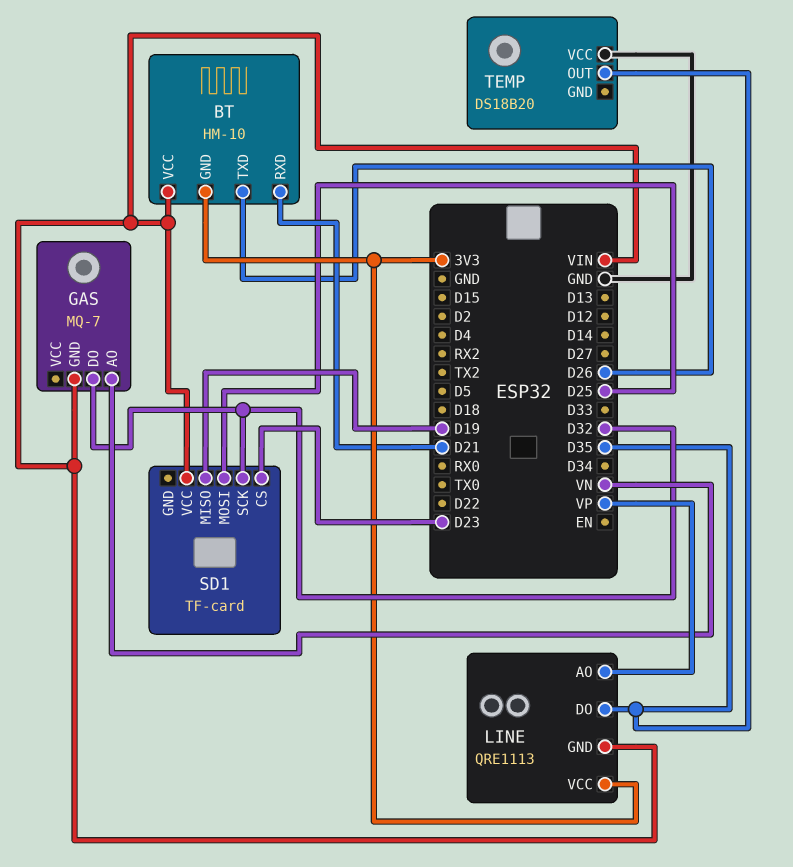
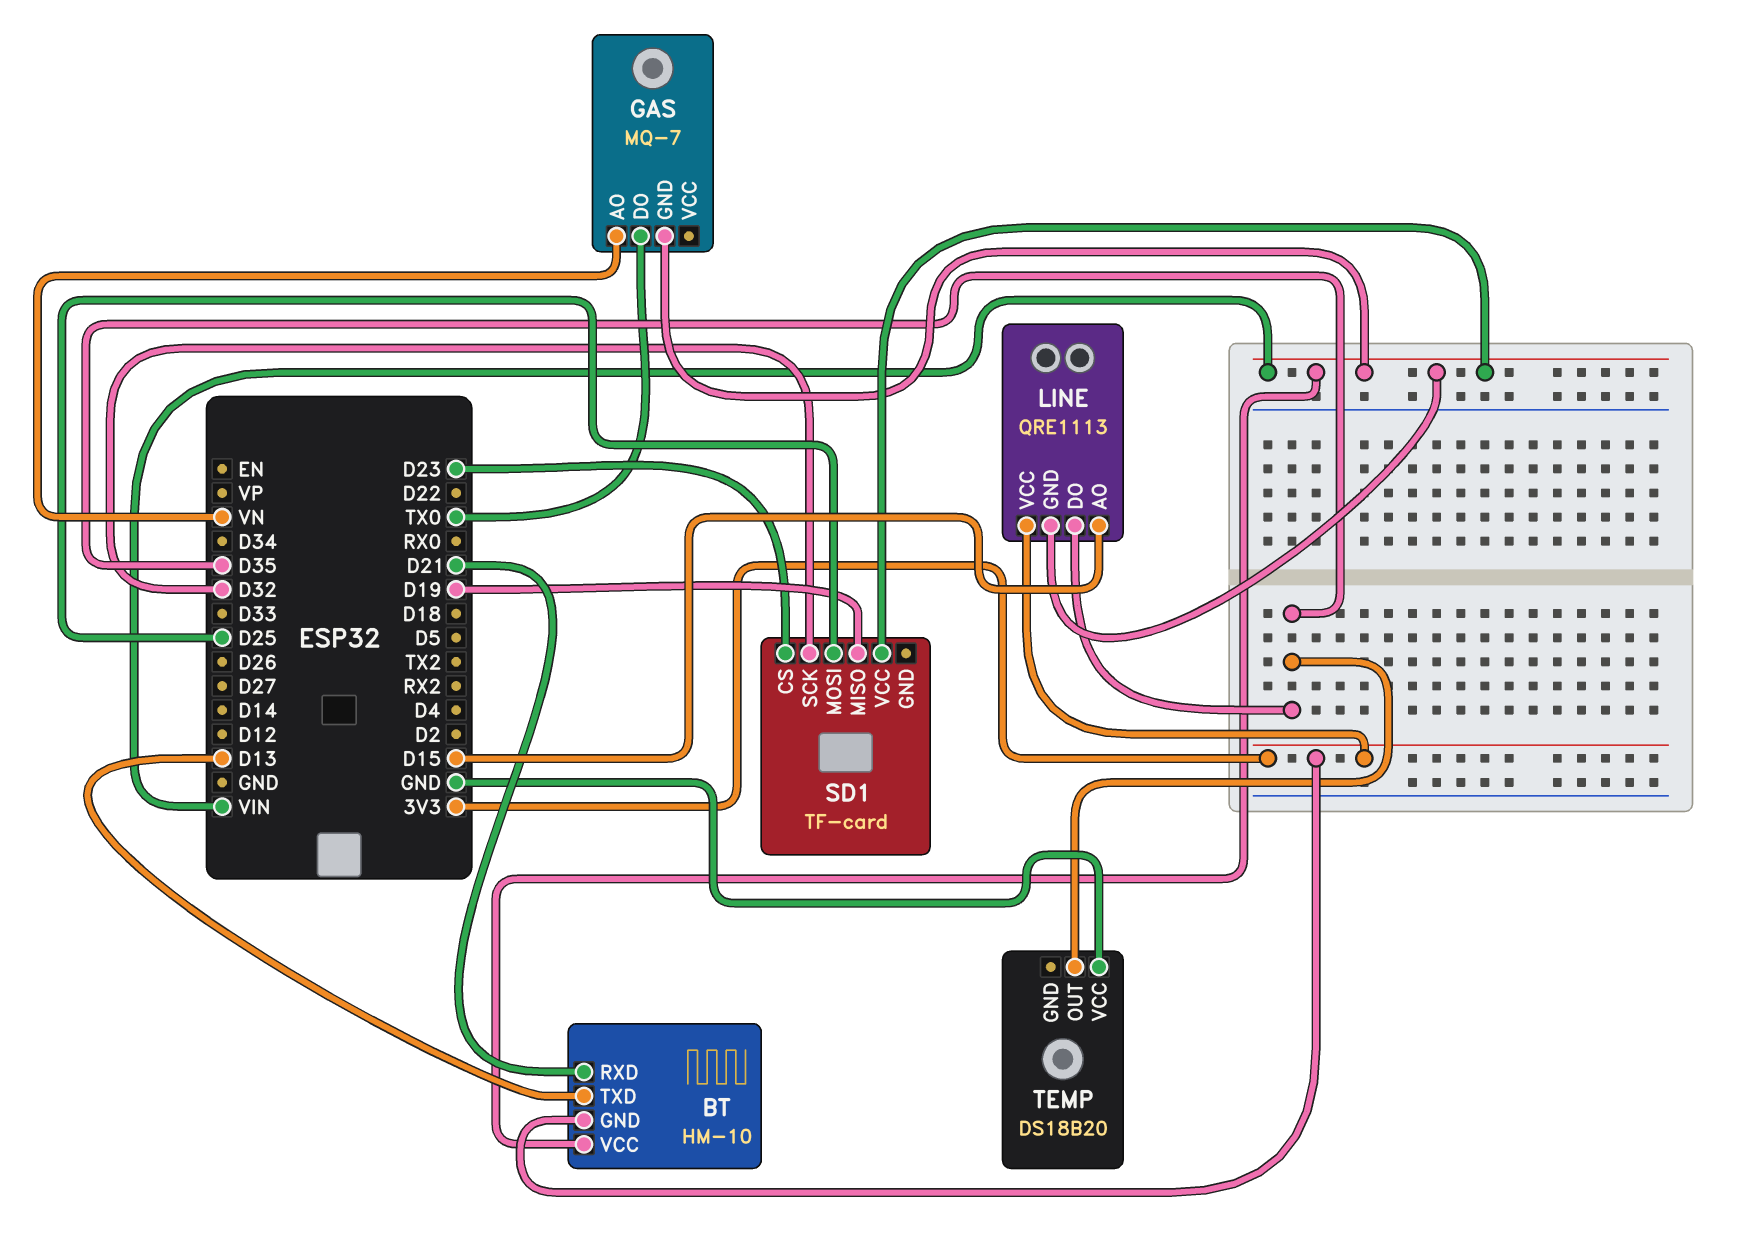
BT pin TXD: D26 -> D13
GAS pin DO: D32 -> TX0
LINE pin AO: VP -> D15

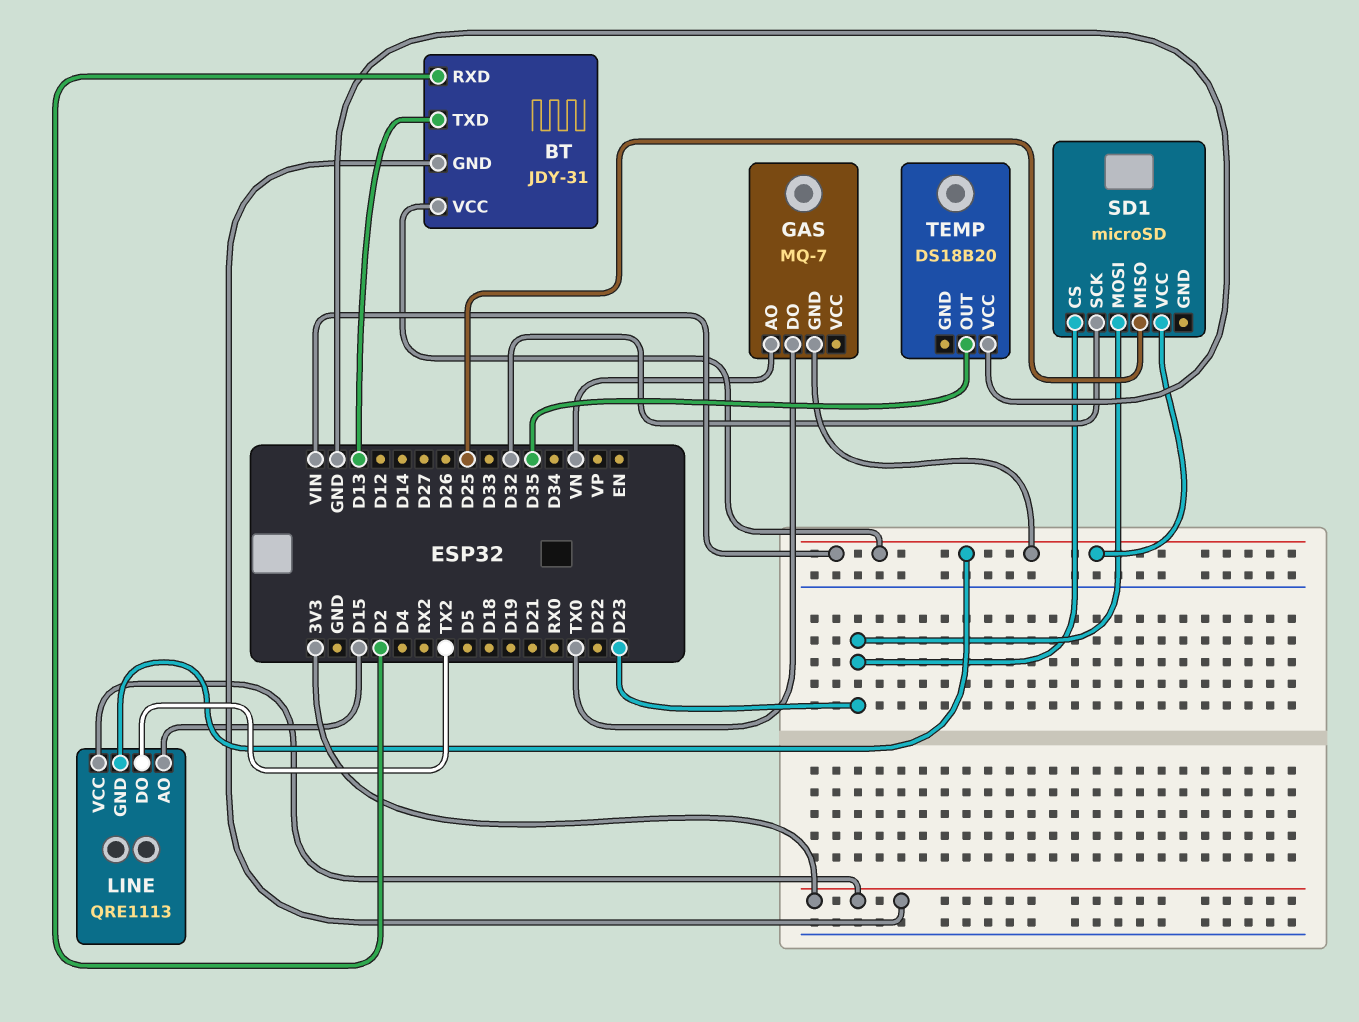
BT: HM-10 -> JDY-31
BT pin RXD: D21 -> D2
LINE pin DO: D35 -> TX2
SD1: TF-card -> microSD
SD1 pin MISO: D19 -> D25
SD1 pin MOSI: D25 -> D23

